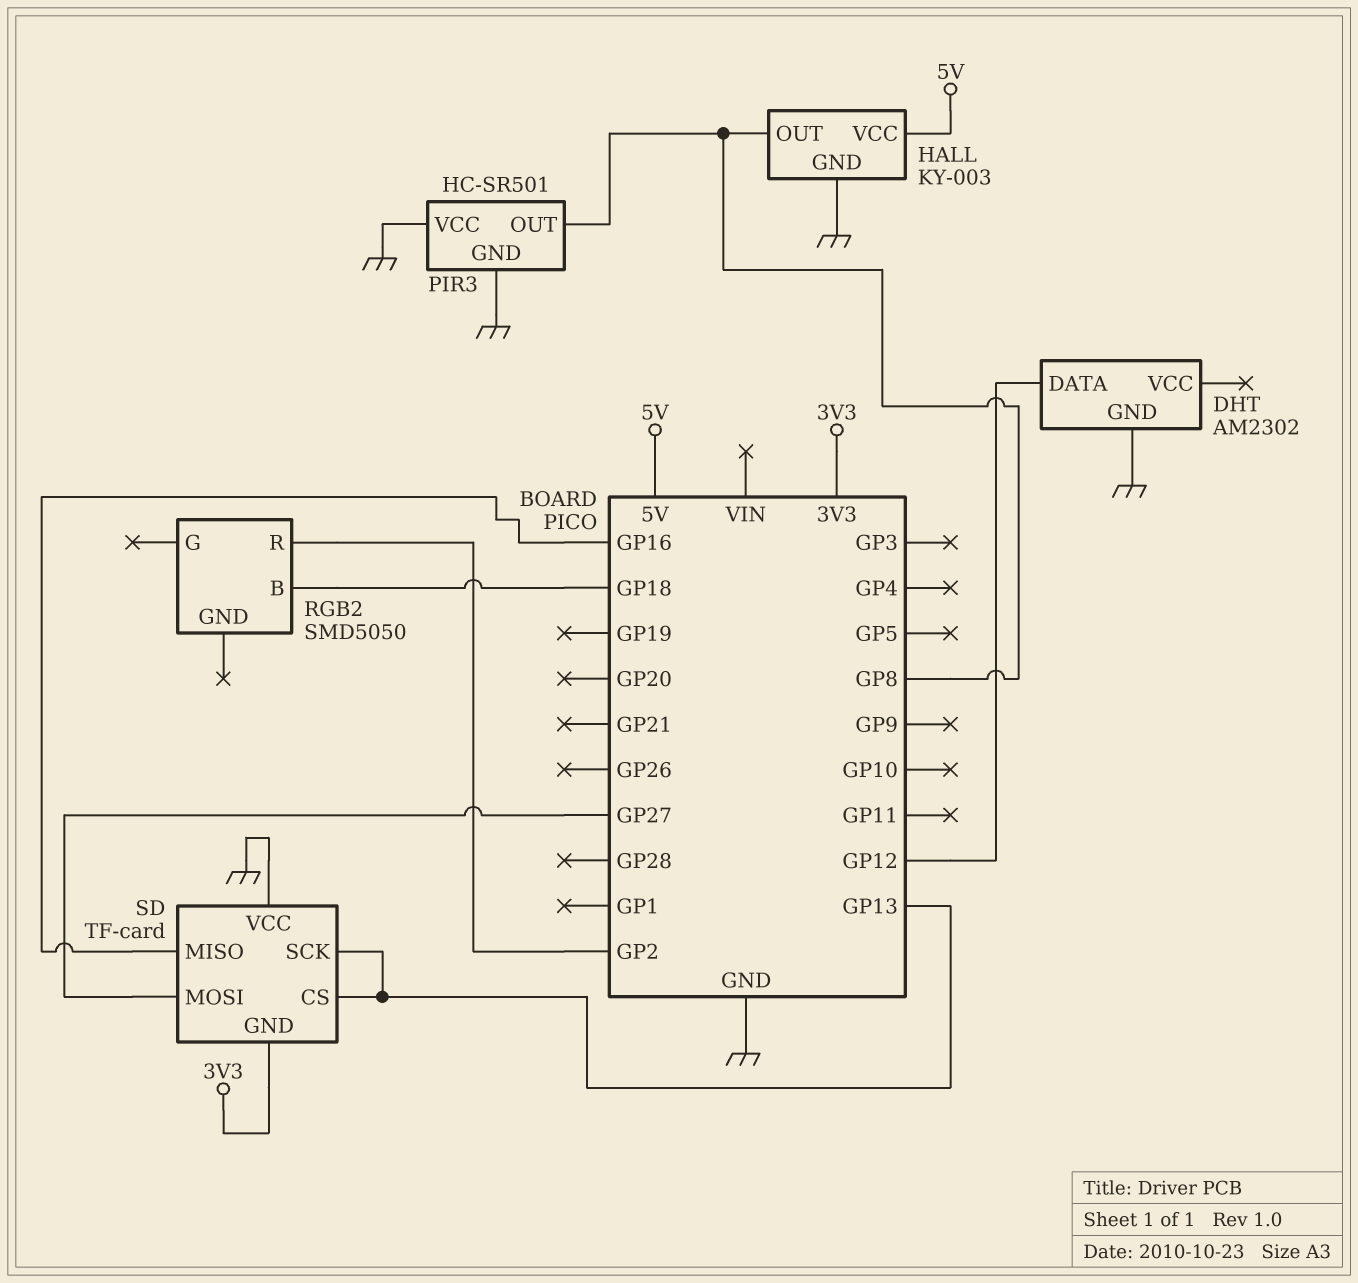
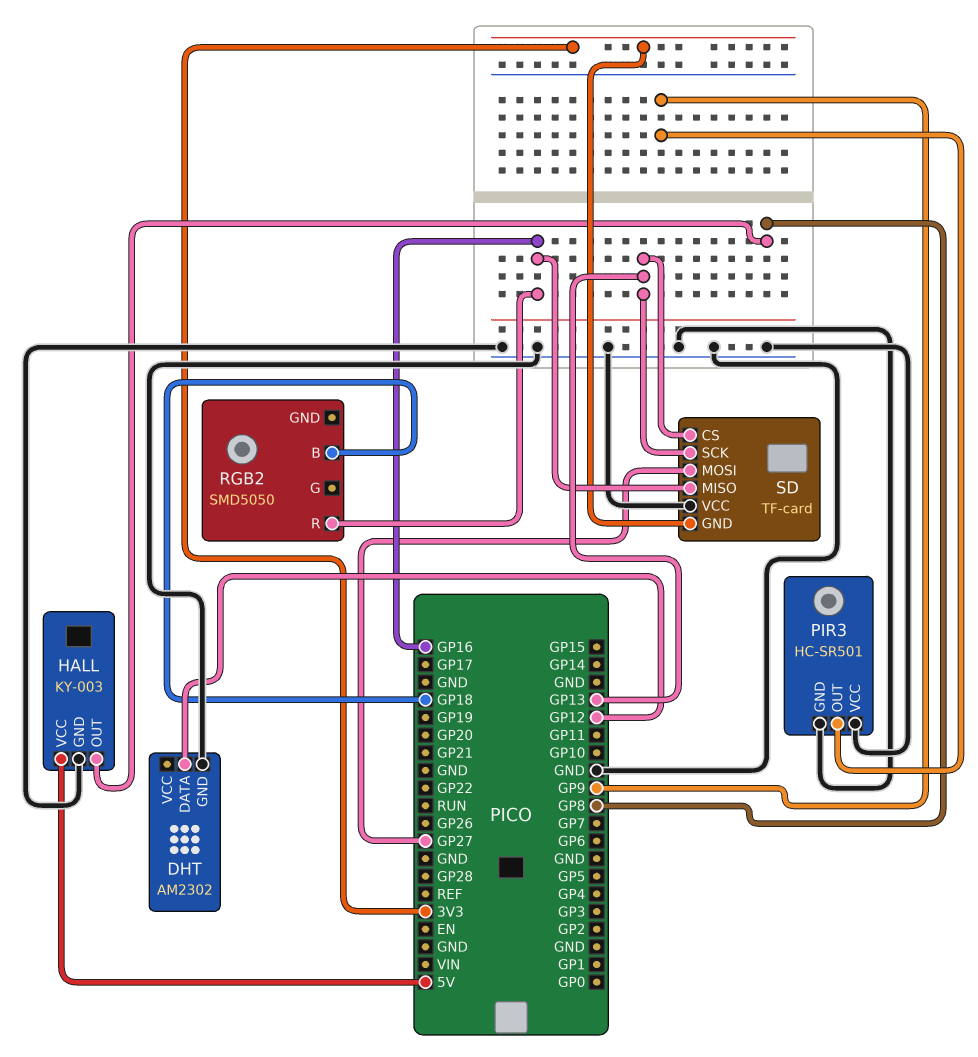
PIR3 pin OUT: GP8 -> GP9
RGB2 pin R: GP2 -> GP16

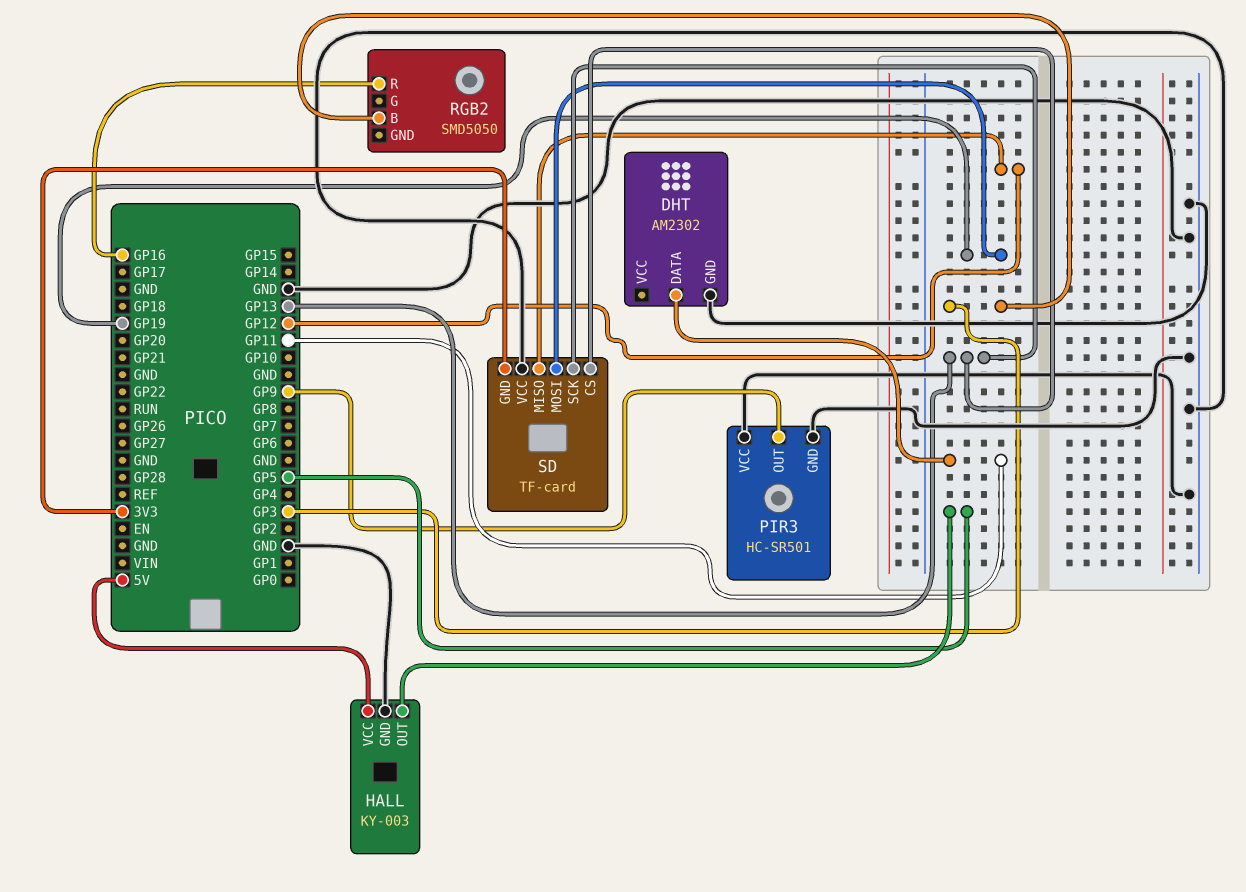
DHT pin DATA: GP12 -> GP11
HALL pin OUT: GP8 -> GP5
RGB2 pin B: GP18 -> GP3
SD pin MISO: GP16 -> GP12
SD pin MOSI: GP27 -> GP19

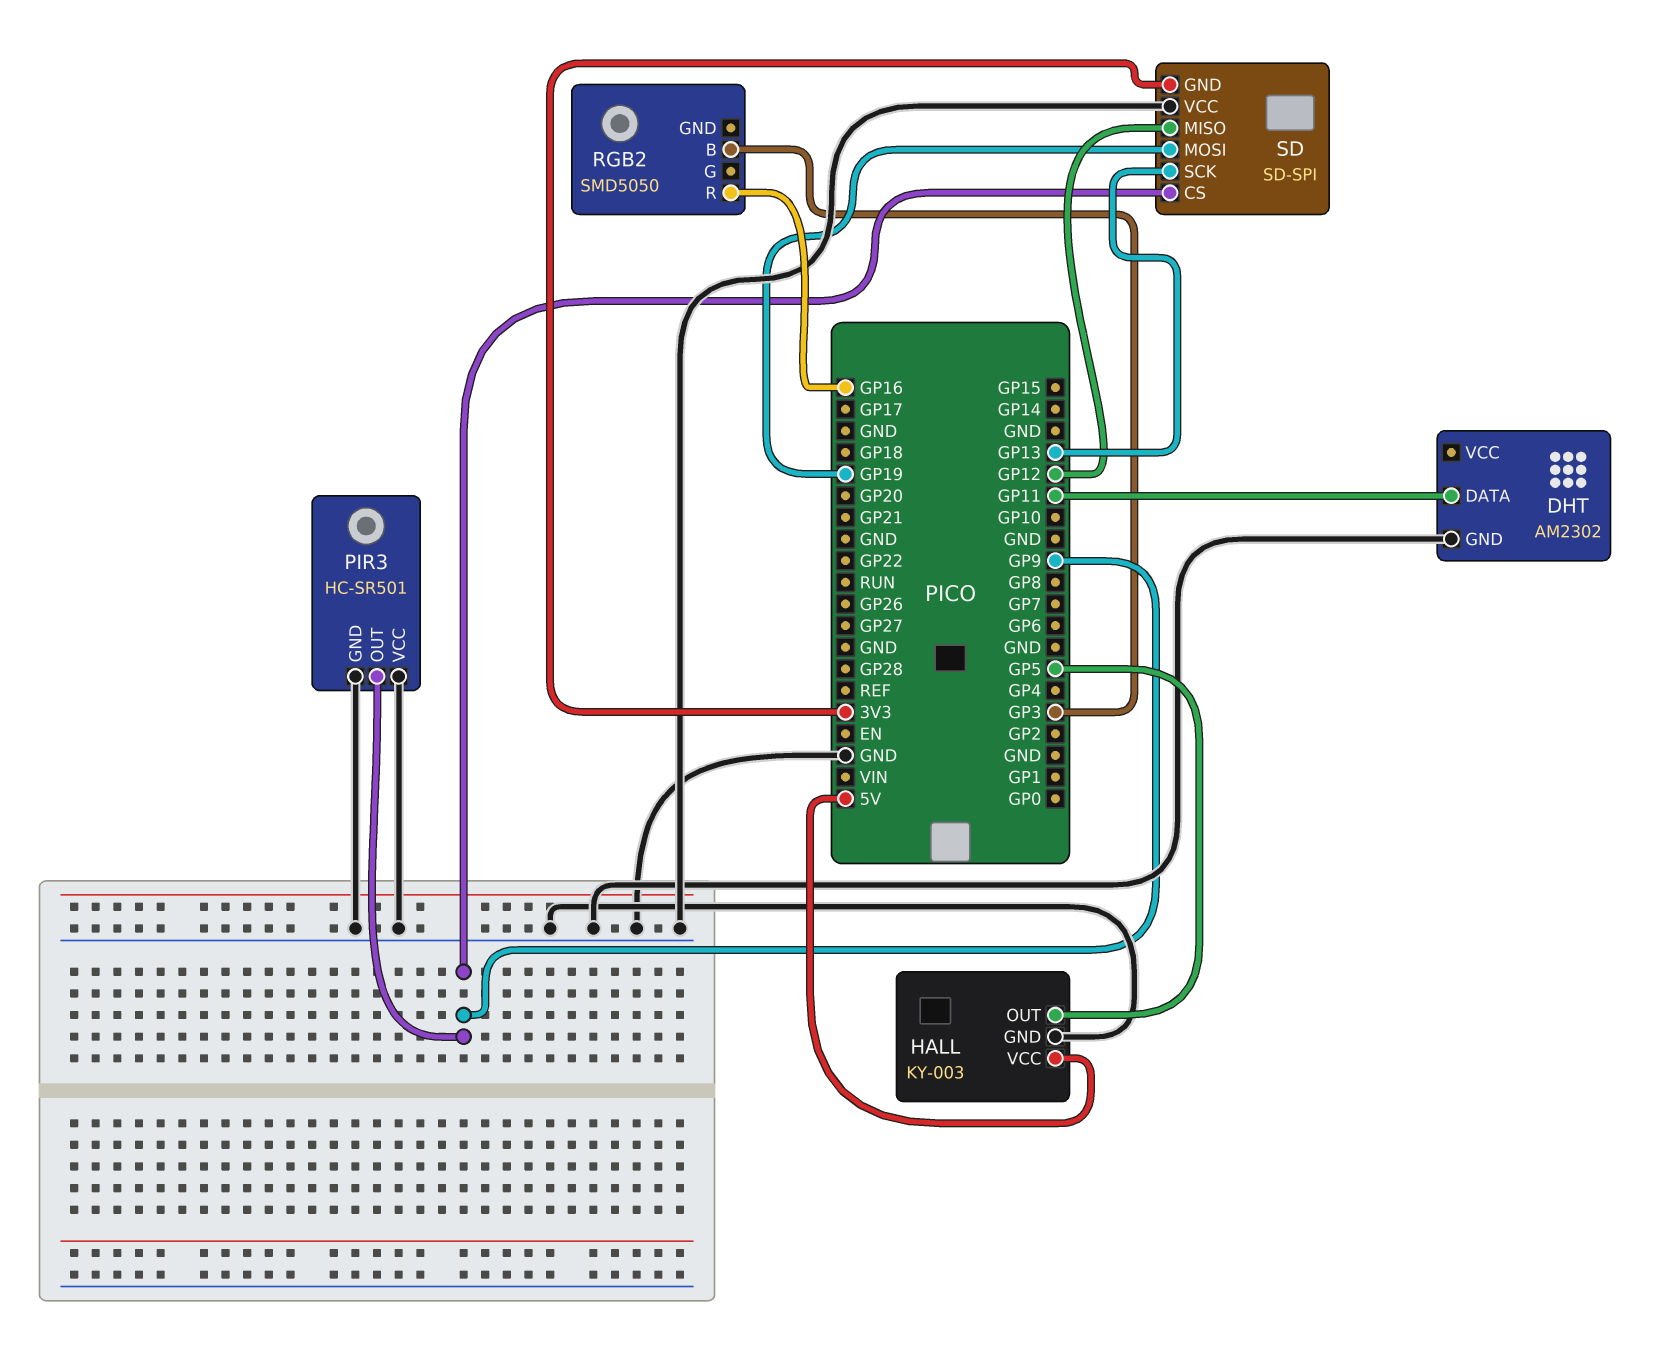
SD: TF-card -> SD-SPI
SD pin CS: GP13 -> GP9

